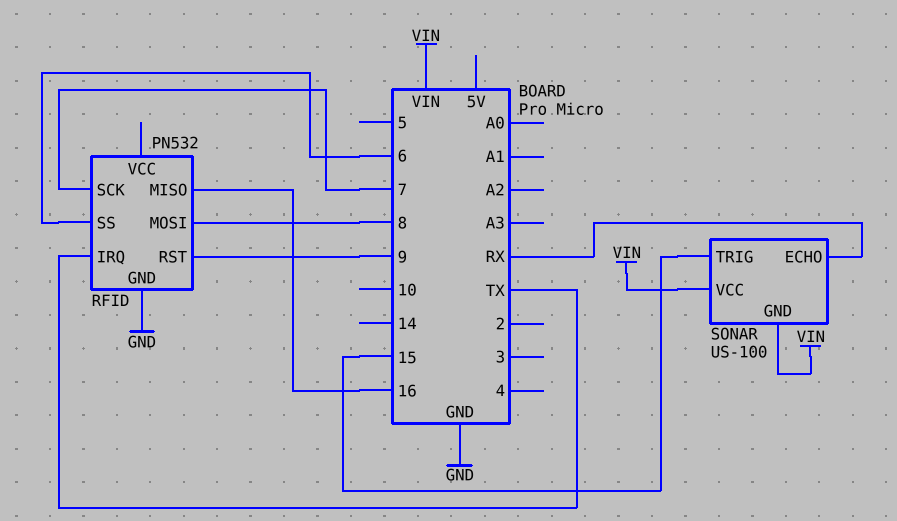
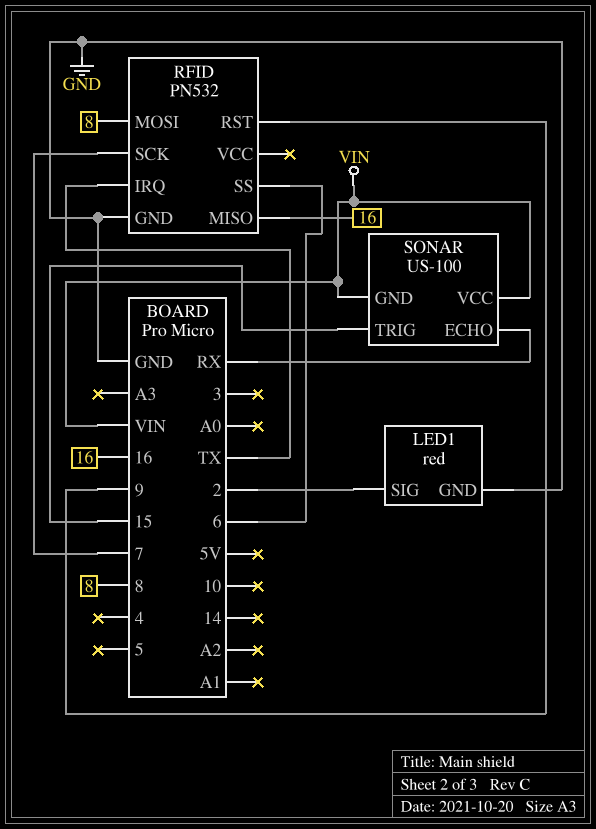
LED1: none -> red
LED1 pin GND: none -> GND
LED1 pin SIG: none -> 2

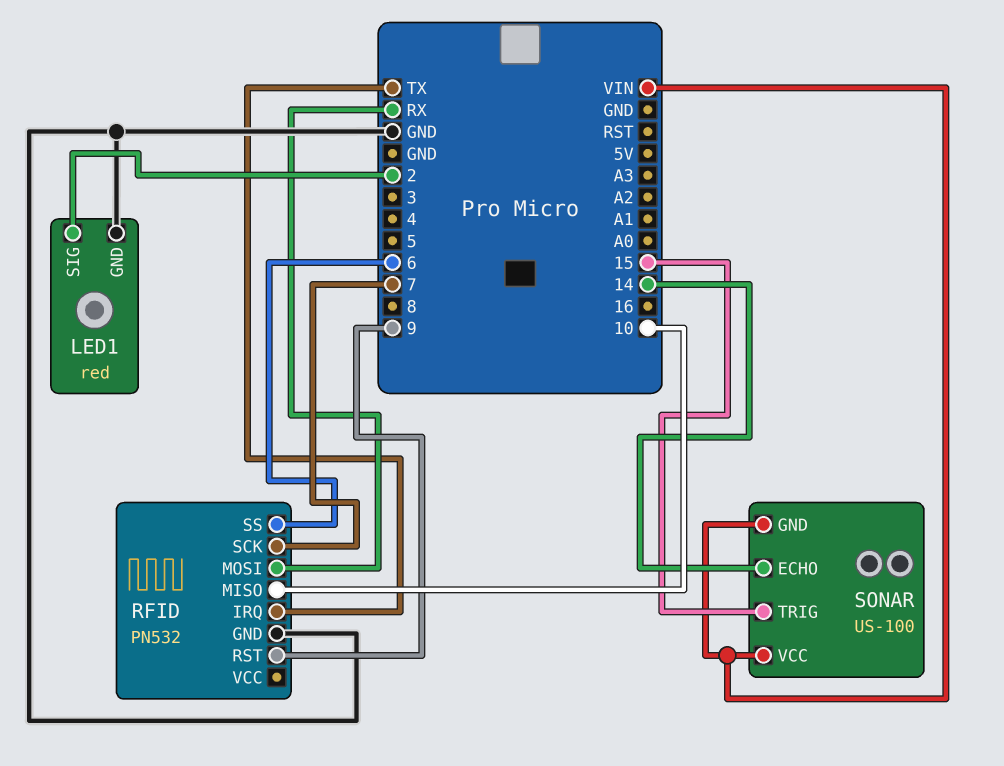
RFID pin MISO: 16 -> 10
RFID pin MOSI: 8 -> RX
SONAR pin ECHO: RX -> 14

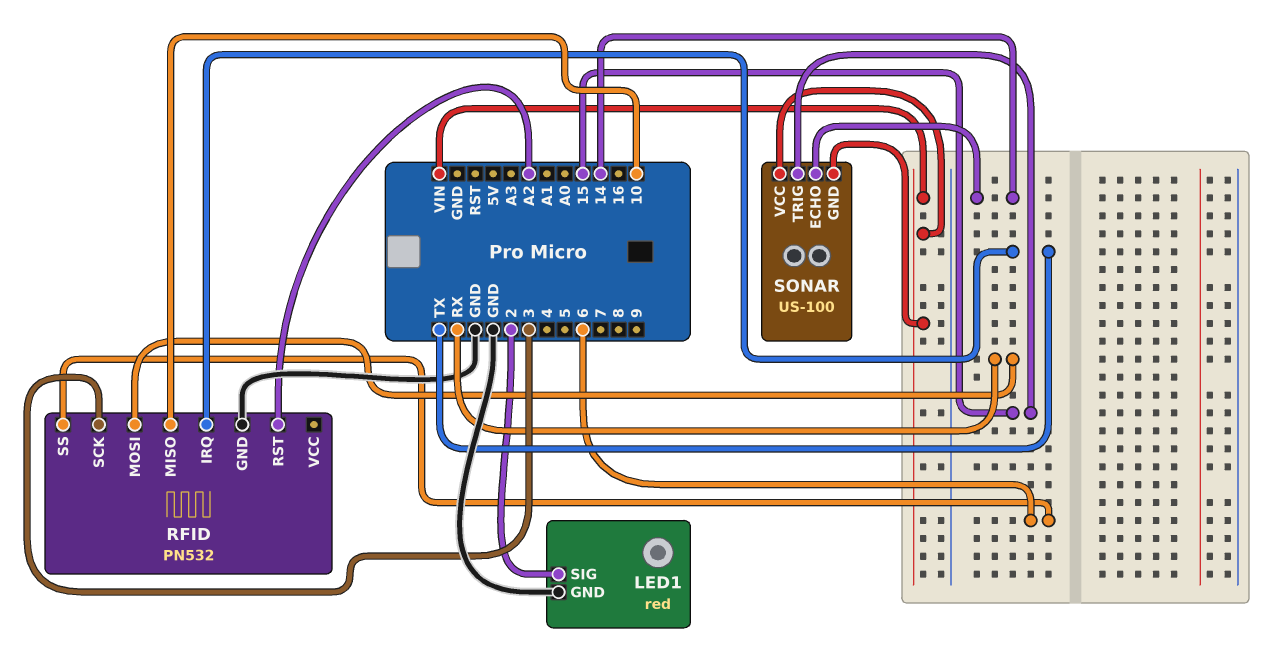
RFID pin RST: 9 -> A2
RFID pin SCK: 7 -> 3

